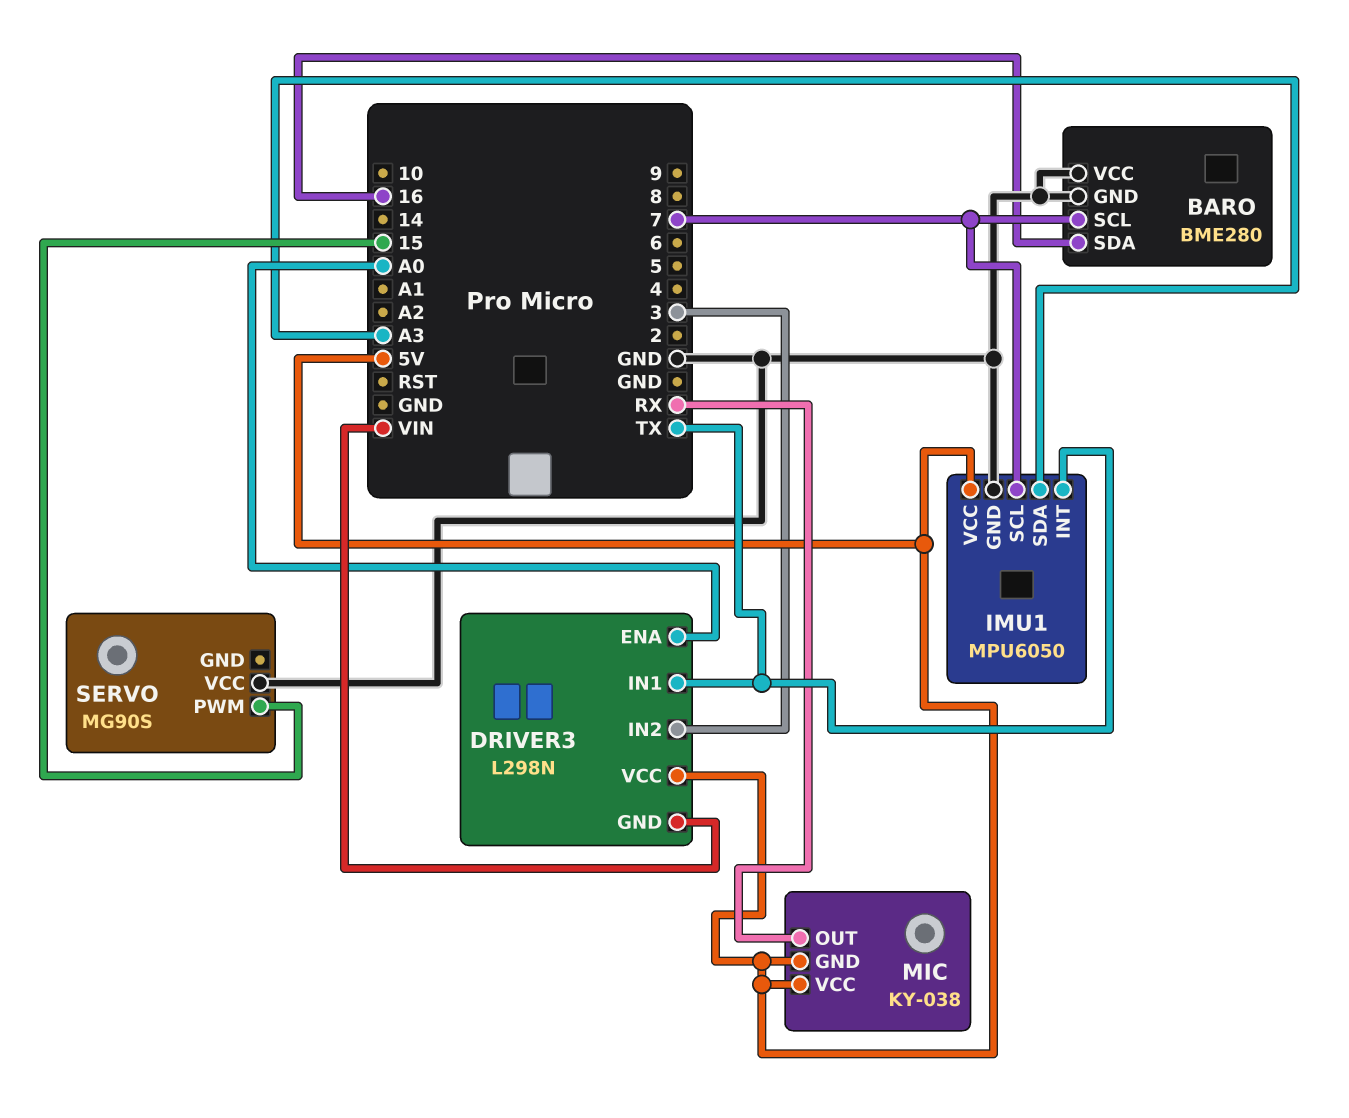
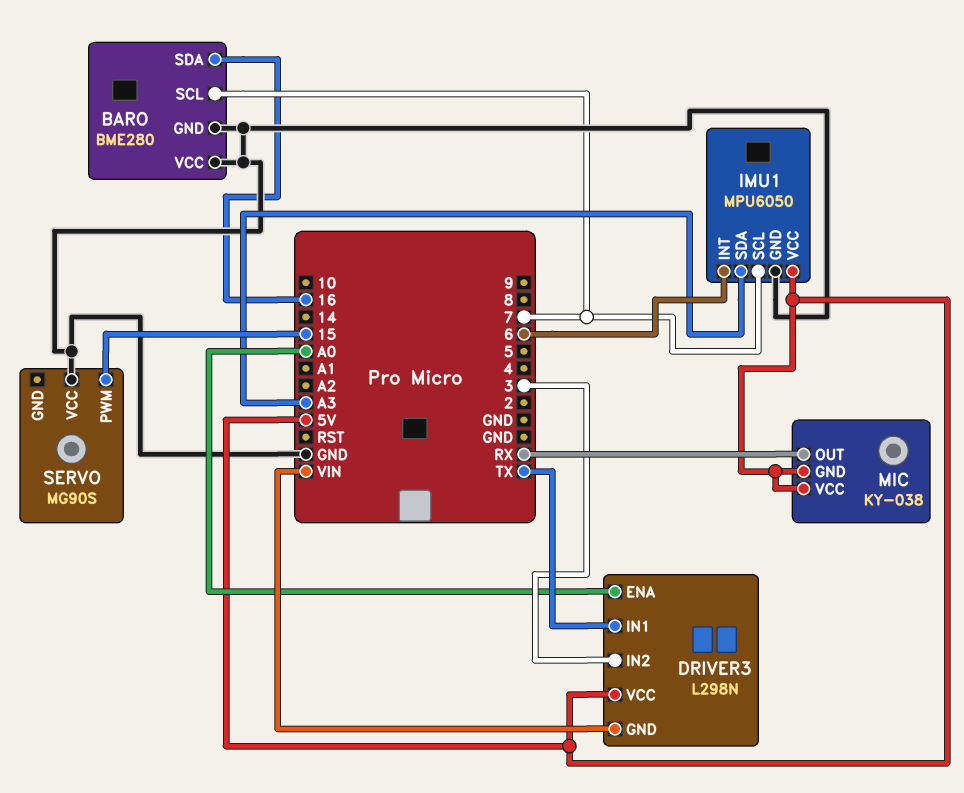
IMU1 pin INT: TX -> 6

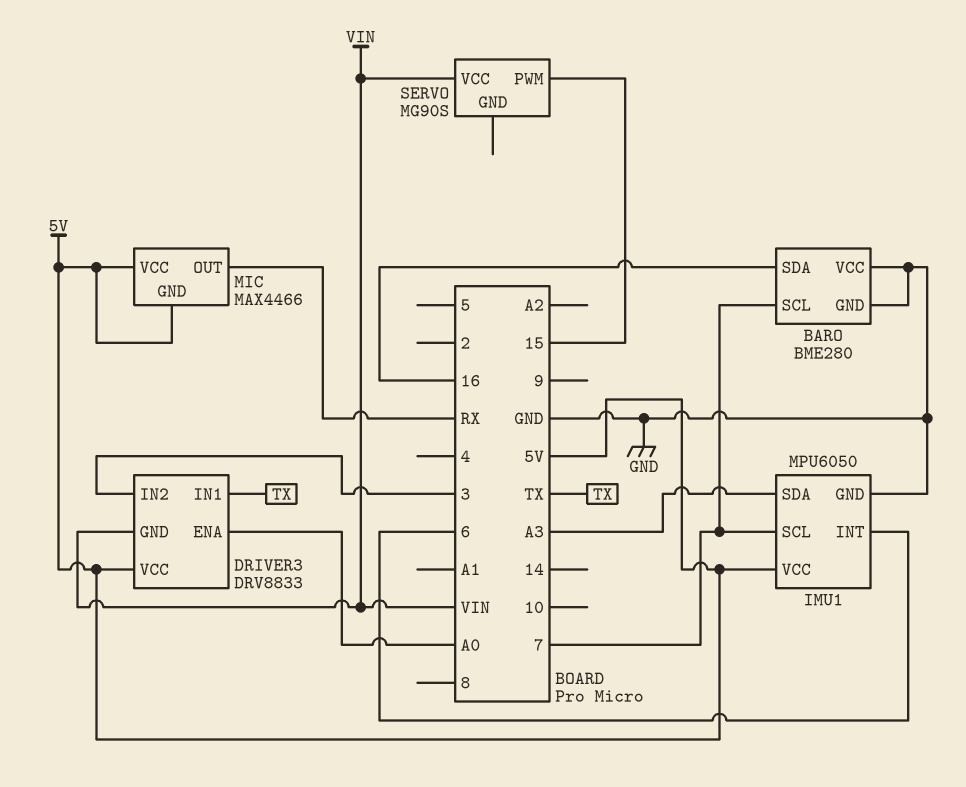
DRIVER3: L298N -> DRV8833
MIC: KY-038 -> MAX4466
SERVO pin VCC: GND -> VIN

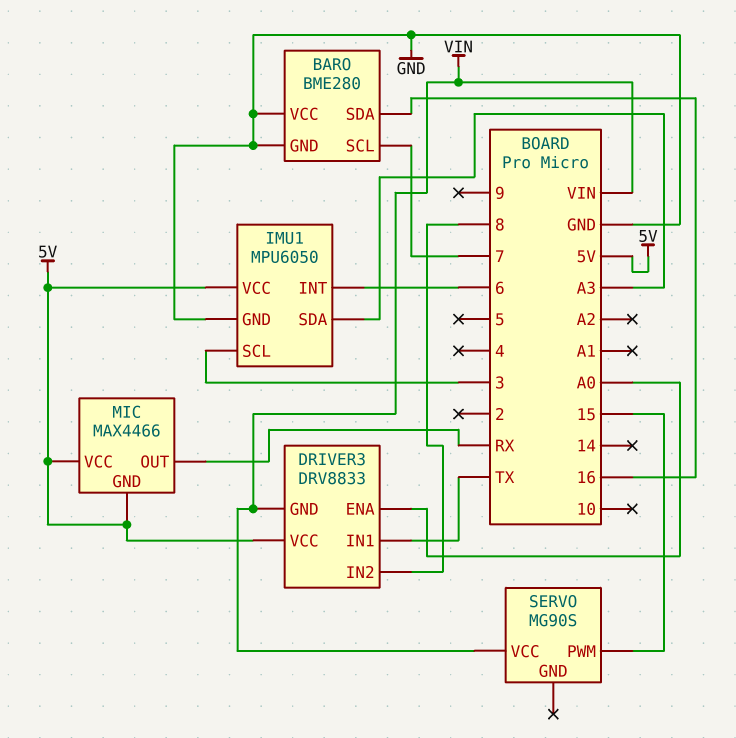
DRIVER3 pin IN2: 3 -> 8
IMU1 pin SCL: 7 -> 3

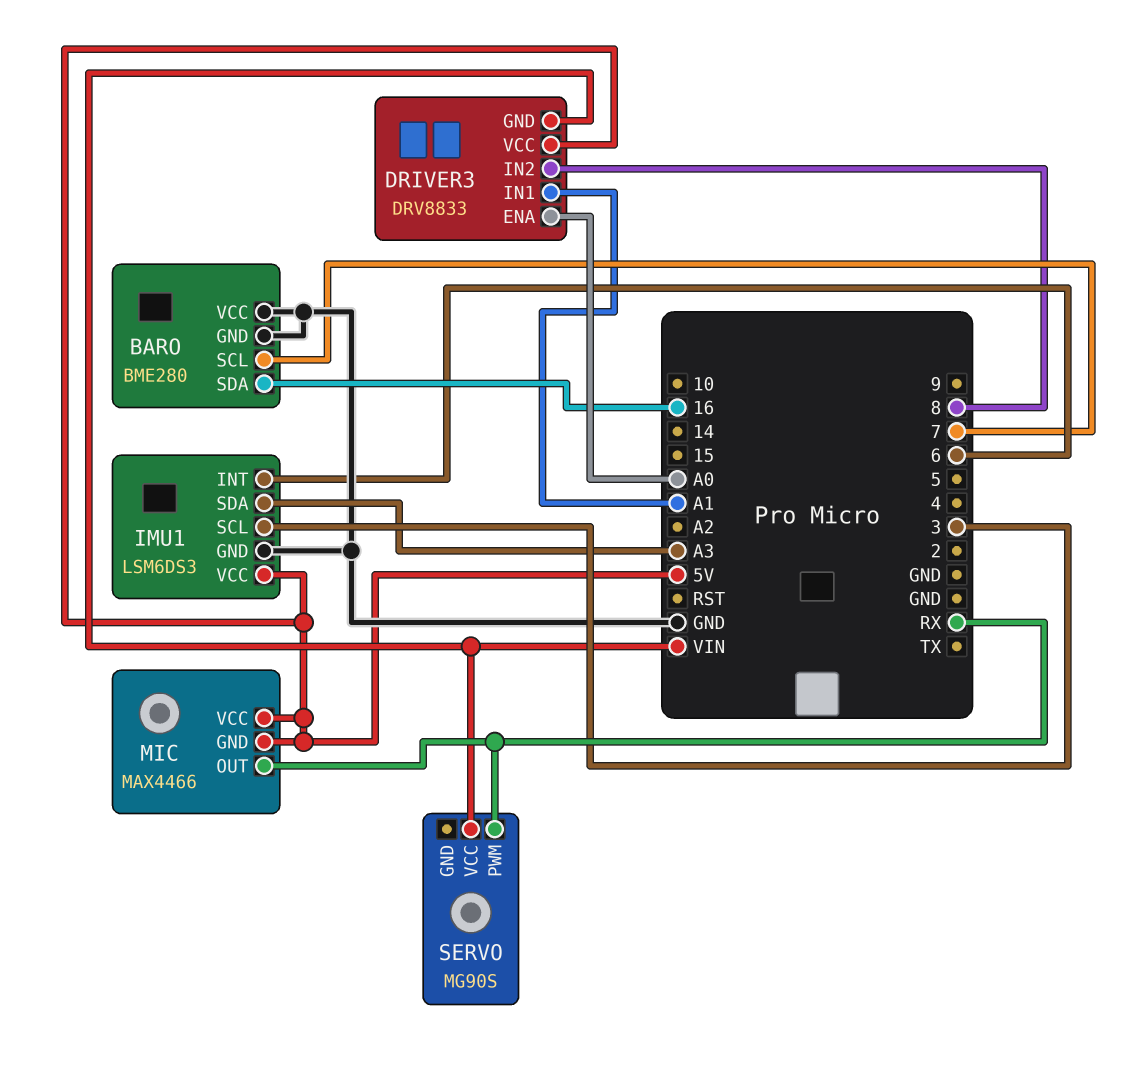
DRIVER3 pin IN1: TX -> A1
IMU1: MPU6050 -> LSM6DS3
SERVO pin PWM: 15 -> RX

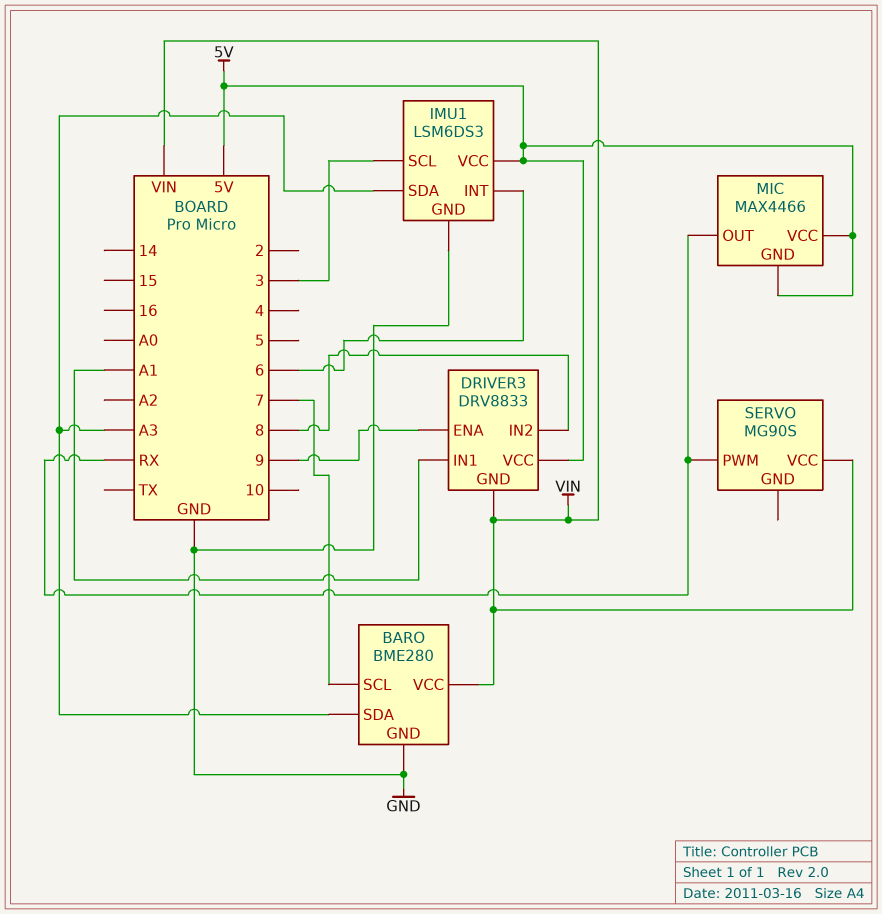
BARO pin SDA: 16 -> A3
BARO pin VCC: GND -> VIN
DRIVER3 pin ENA: A0 -> 9

